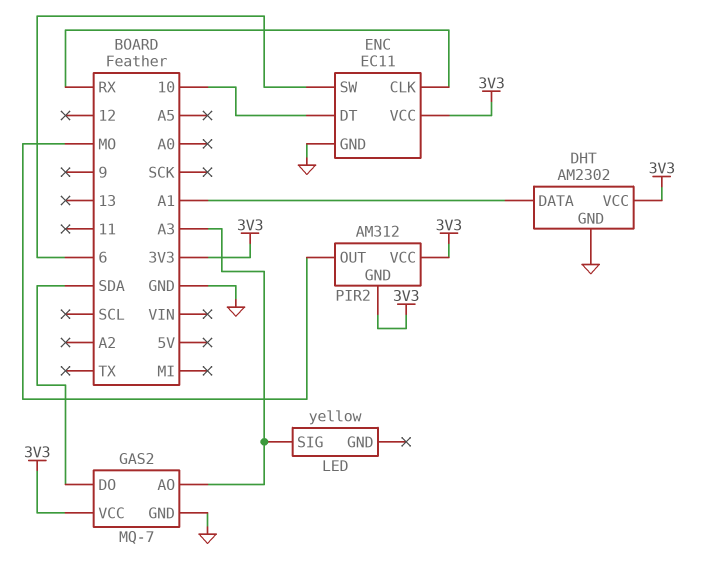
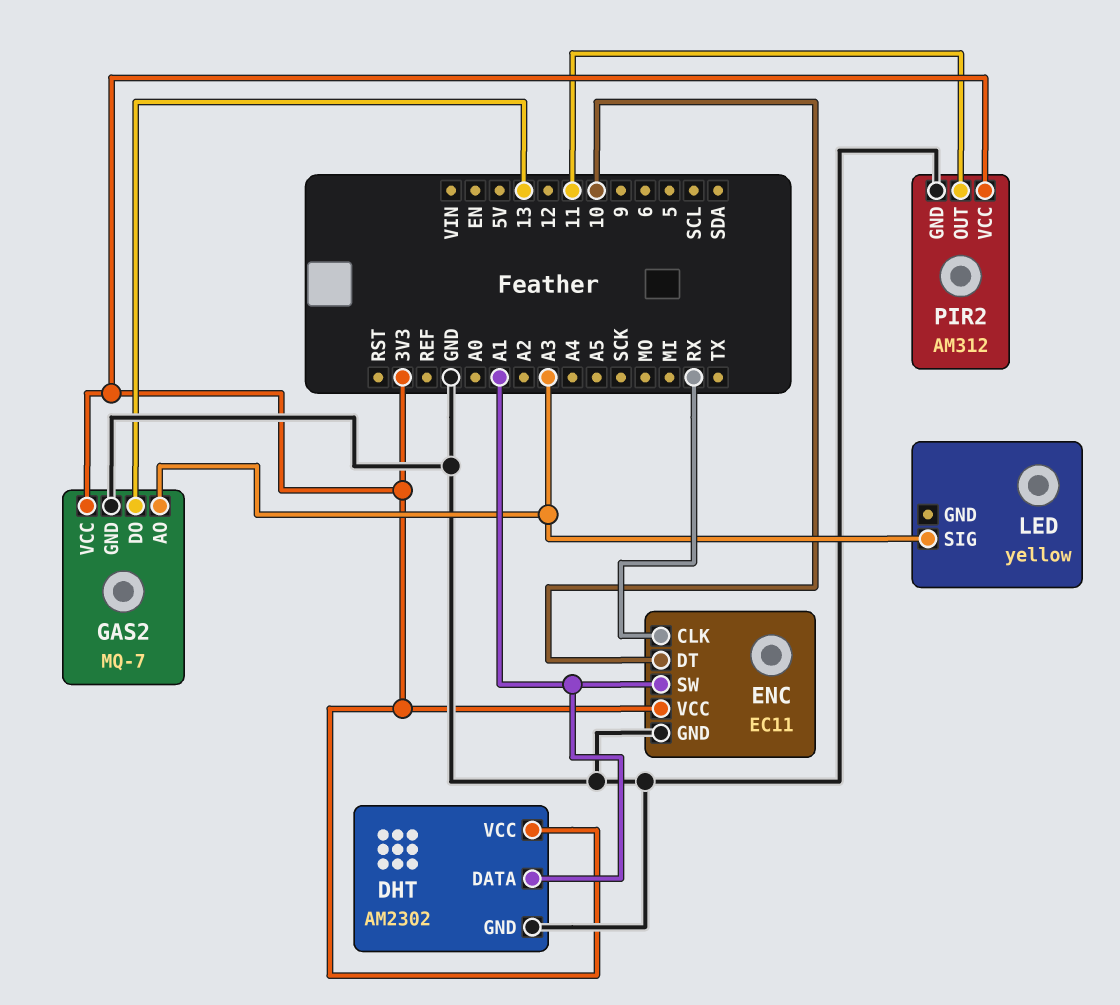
ENC pin SW: 6 -> A1
GAS2 pin DO: SDA -> 13
PIR2 pin GND: 3V3 -> GND
PIR2 pin OUT: MO -> 11

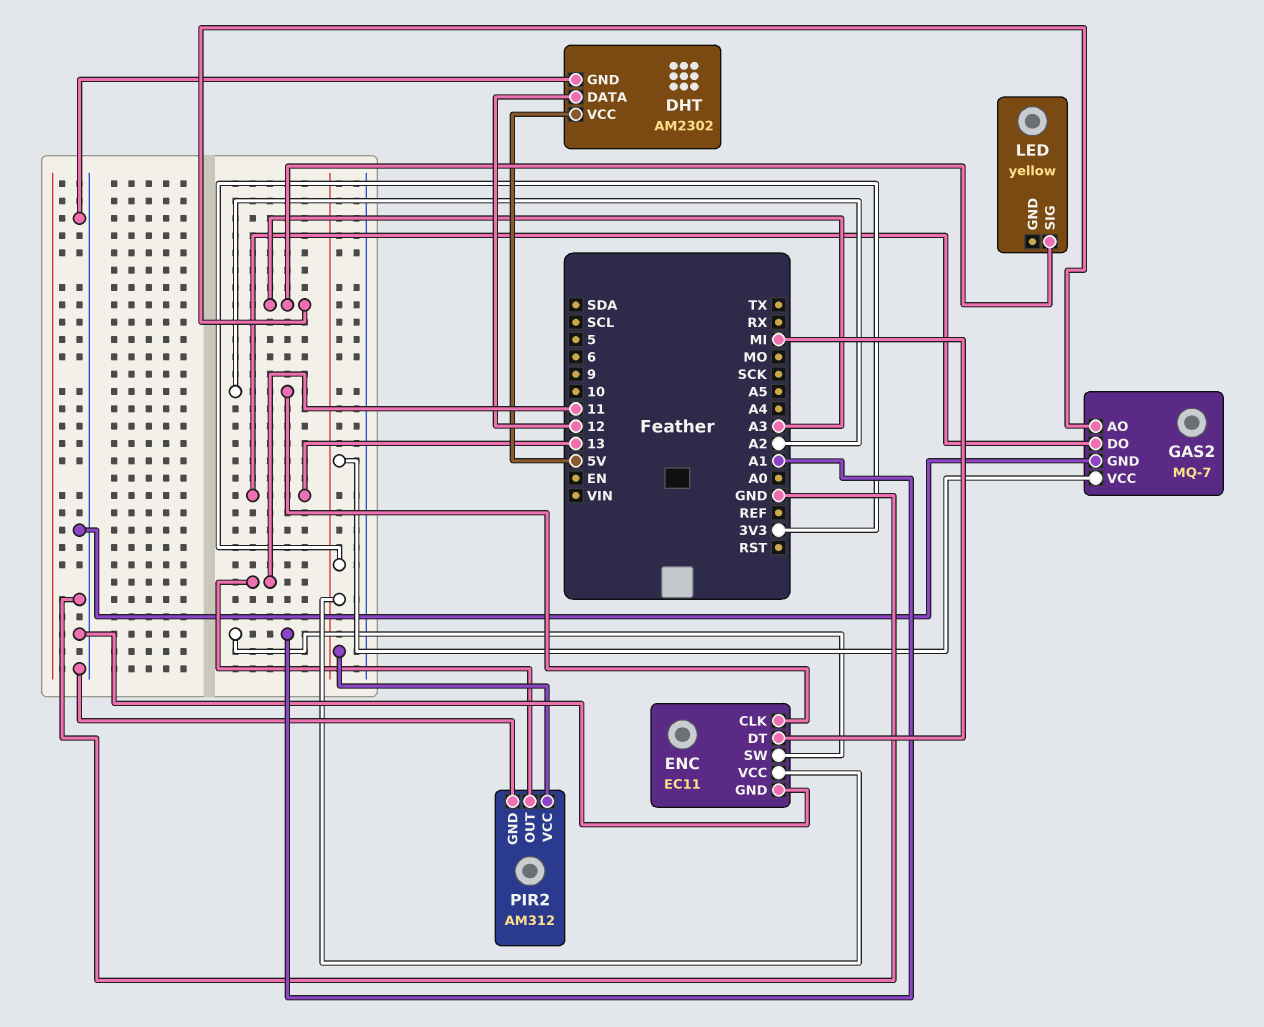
DHT pin DATA: A1 -> 12
DHT pin VCC: 3V3 -> 5V
ENC pin CLK: RX -> A2
ENC pin DT: 10 -> MI

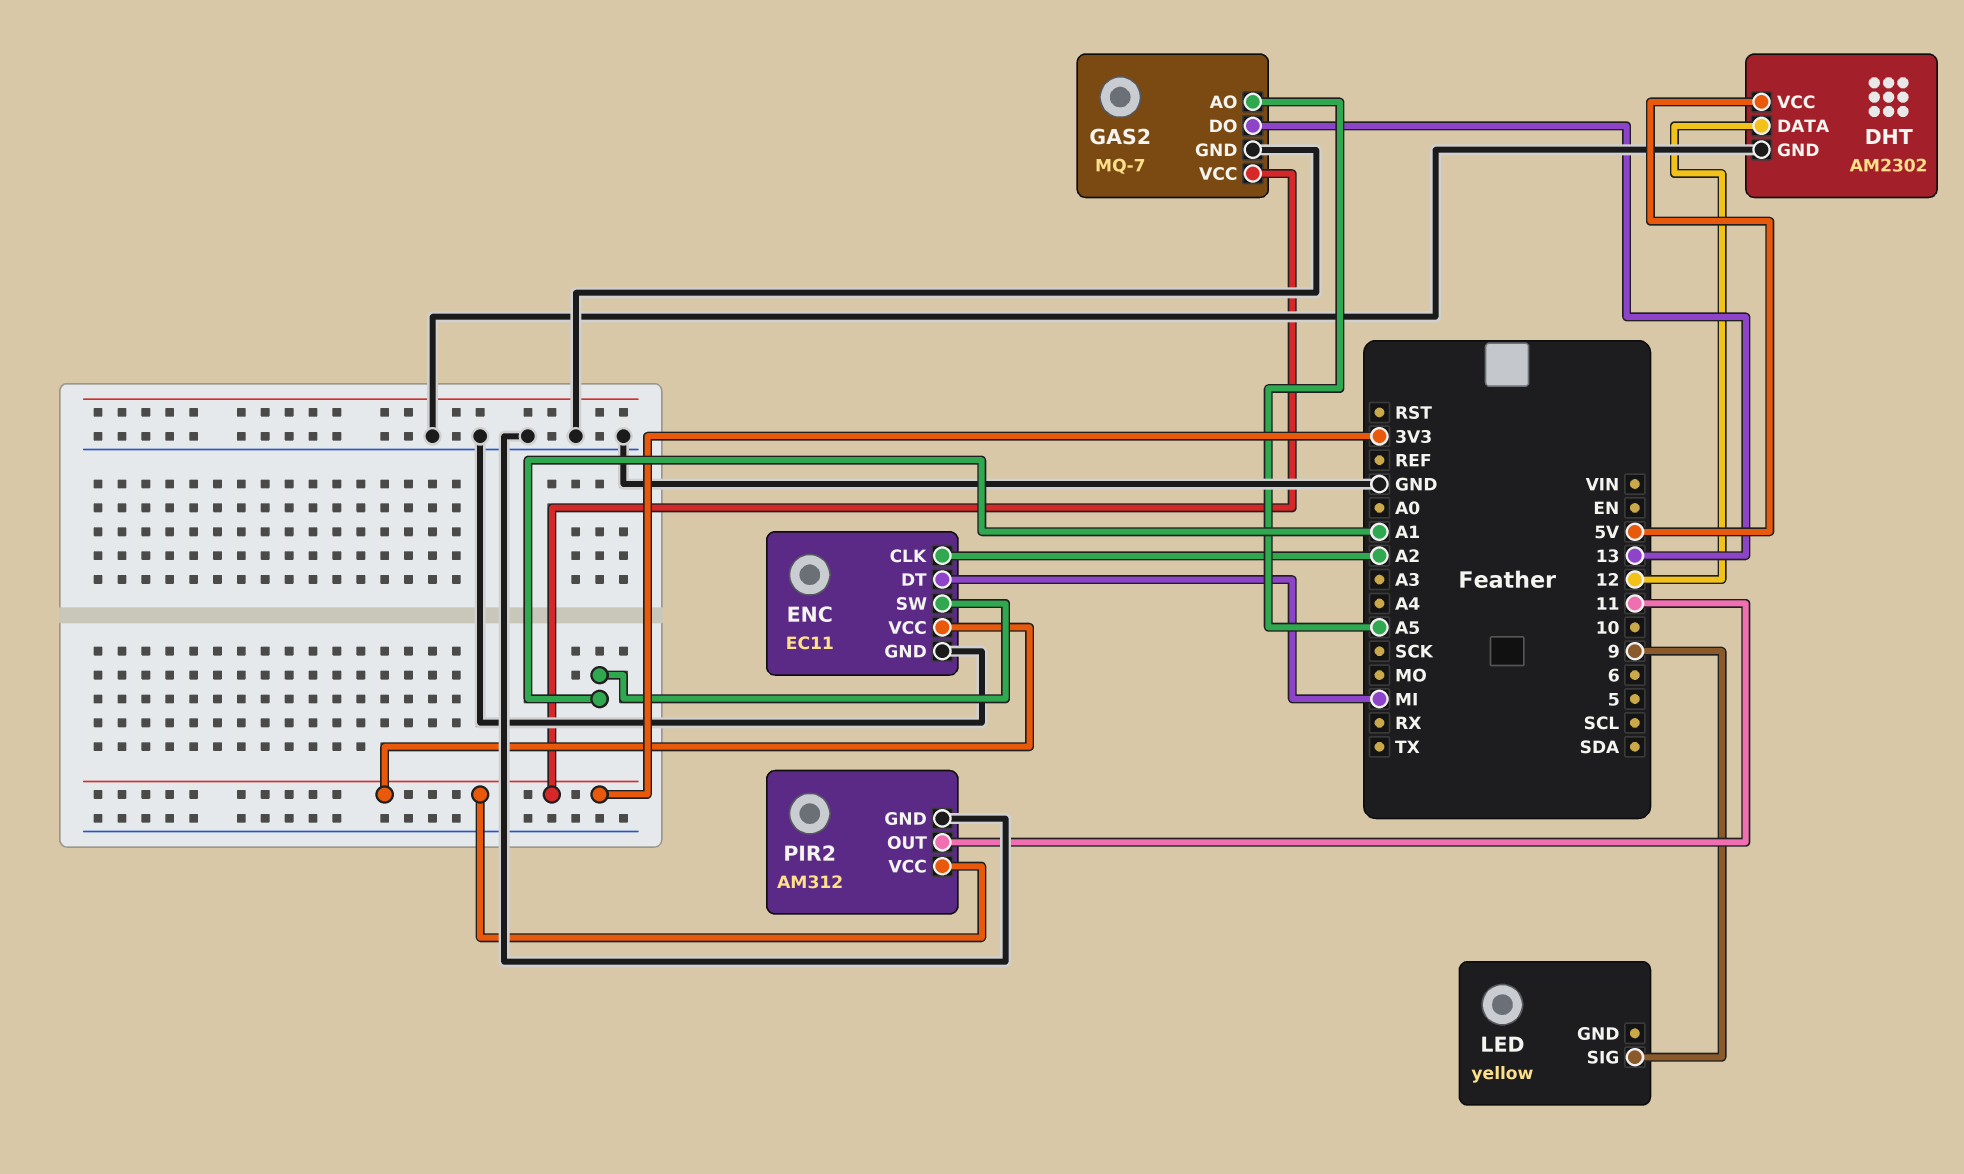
GAS2 pin AO: A3 -> A5
LED pin SIG: A3 -> 9

